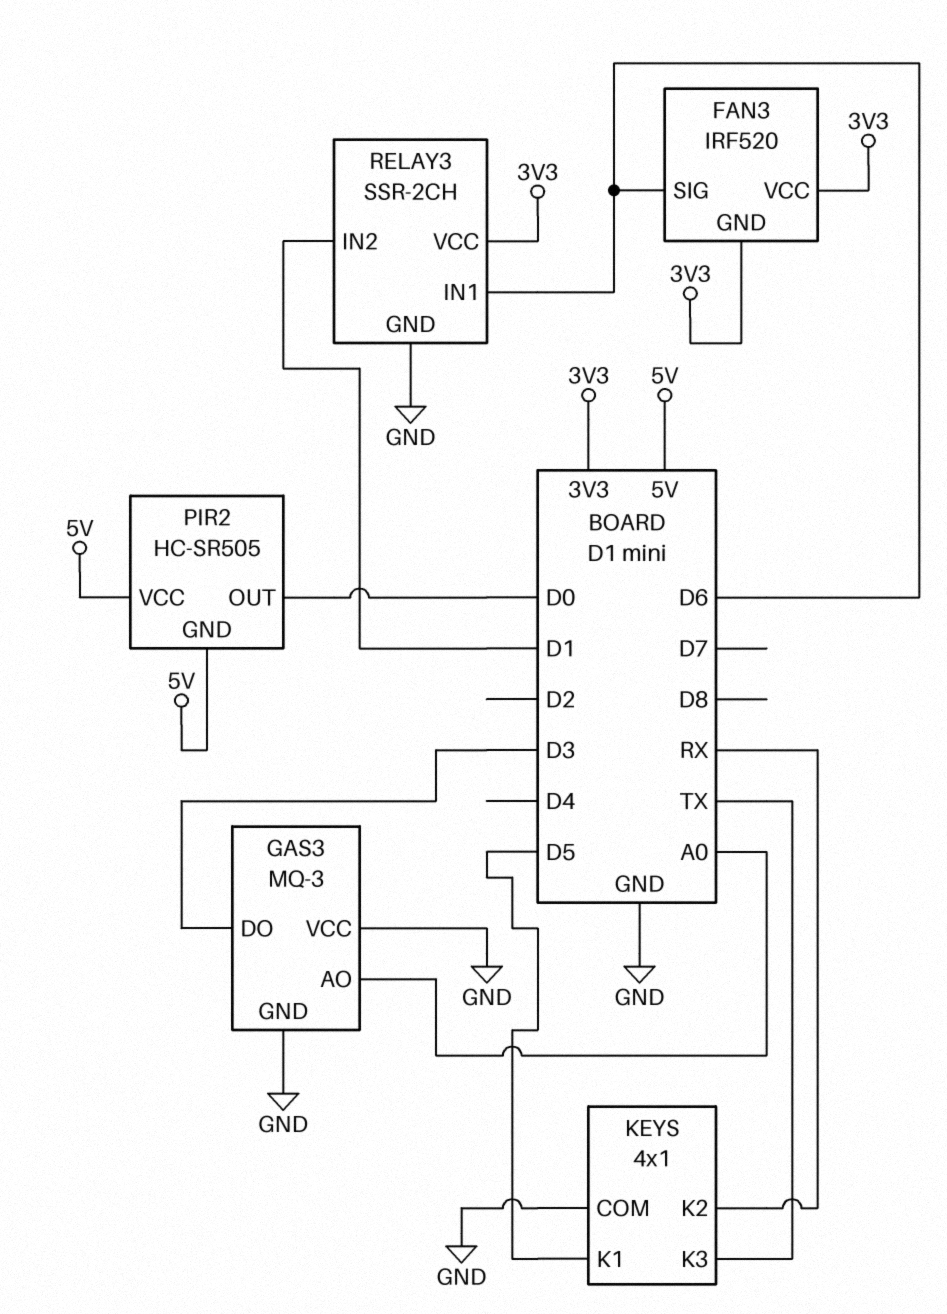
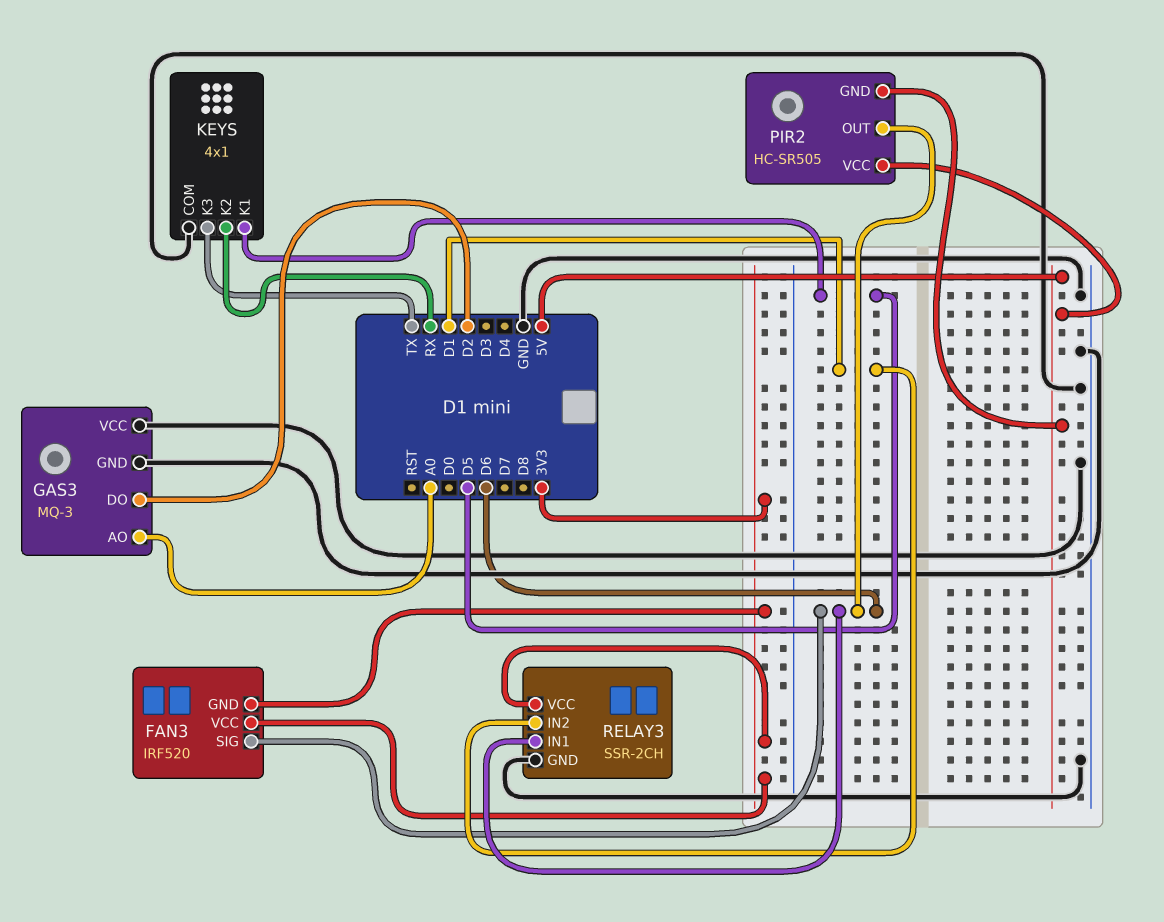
GAS3 pin DO: D3 -> D2
PIR2 pin OUT: D0 -> D6

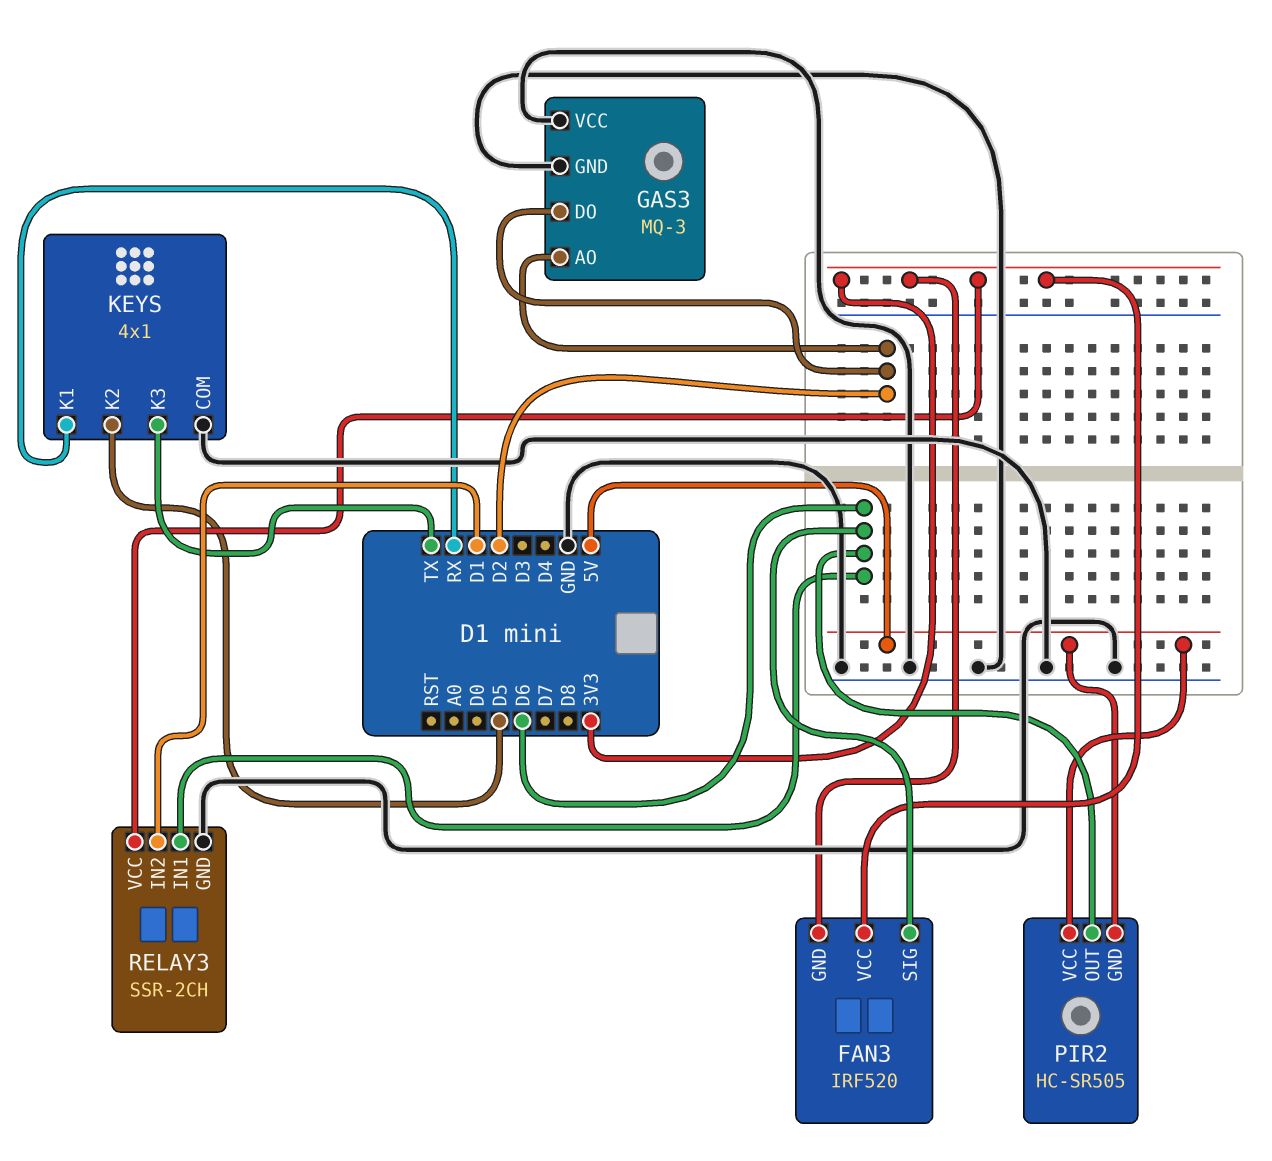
GAS3 pin AO: A0 -> D2
KEYS pin K1: D5 -> RX
KEYS pin K2: RX -> D5

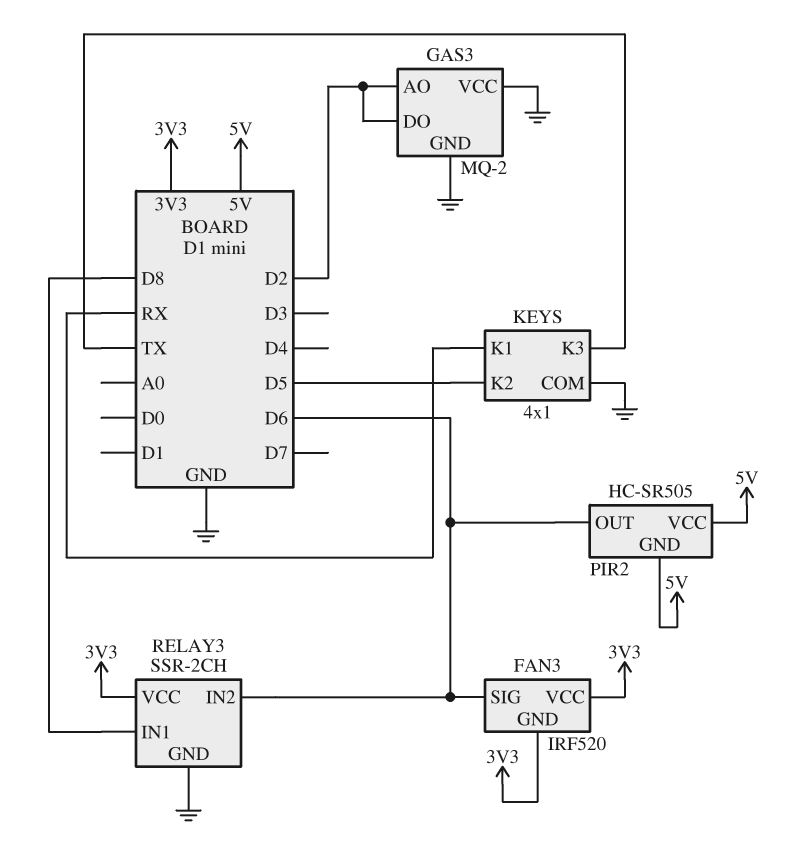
GAS3: MQ-3 -> MQ-2
RELAY3 pin IN1: D6 -> D8
RELAY3 pin IN2: D1 -> D6

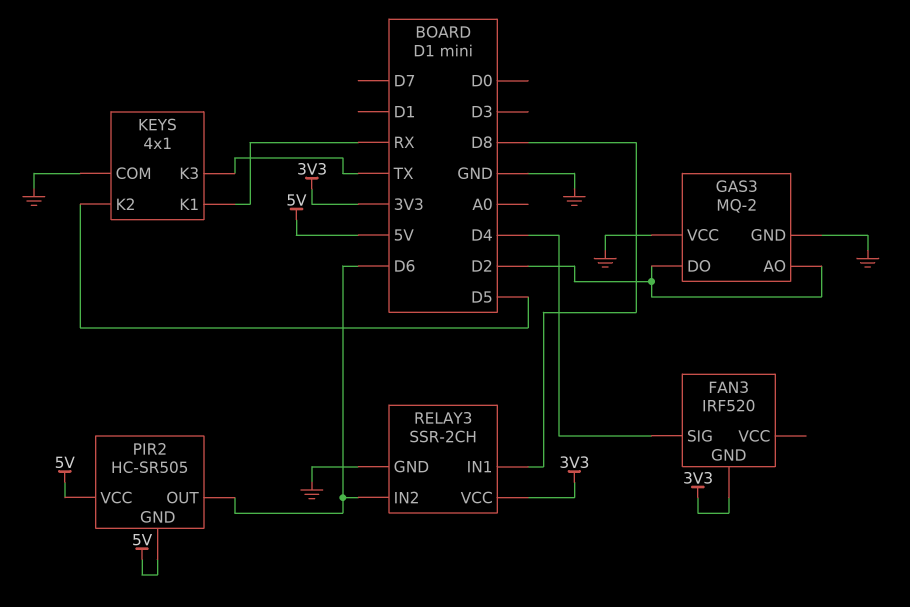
FAN3 pin SIG: D6 -> D4
FAN3 pin VCC: 3V3 -> none

